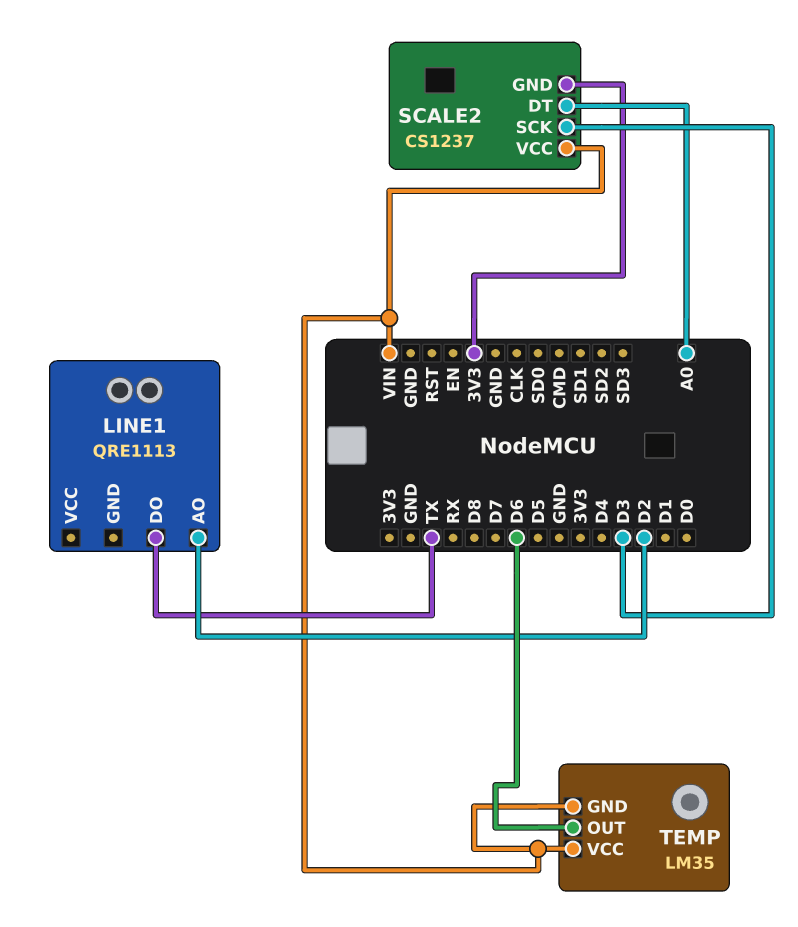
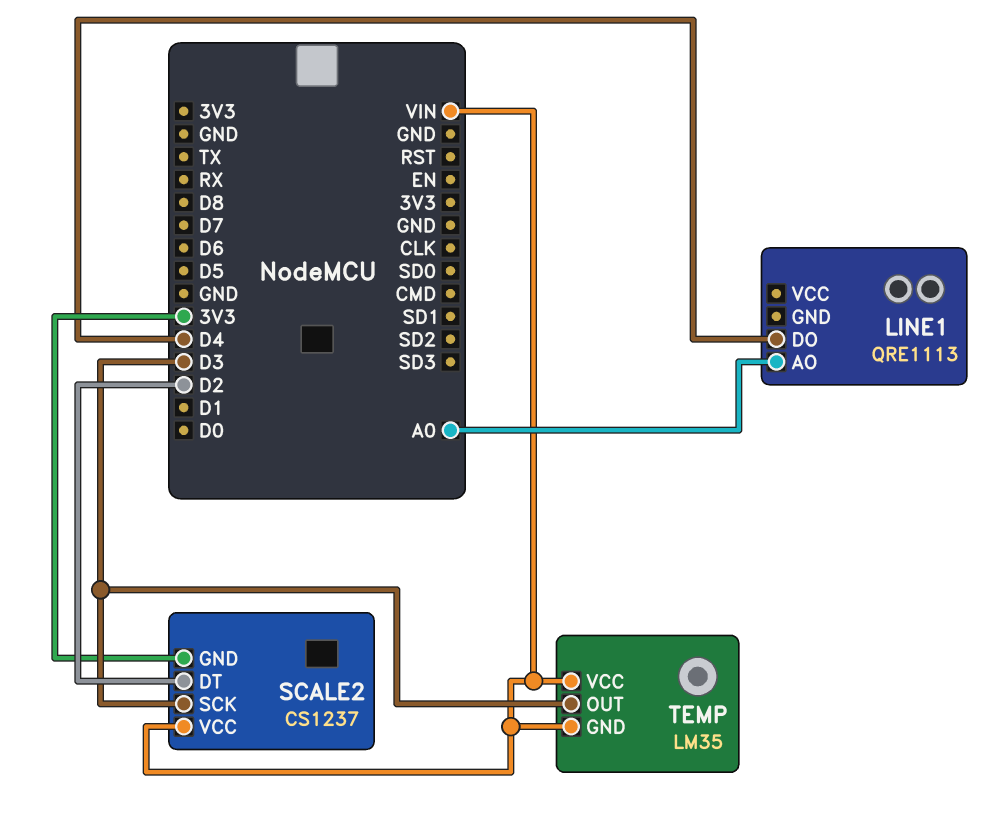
LINE1 pin AO: D2 -> A0
LINE1 pin DO: TX -> D4
SCALE2 pin DT: A0 -> D2
TEMP pin OUT: D6 -> D3

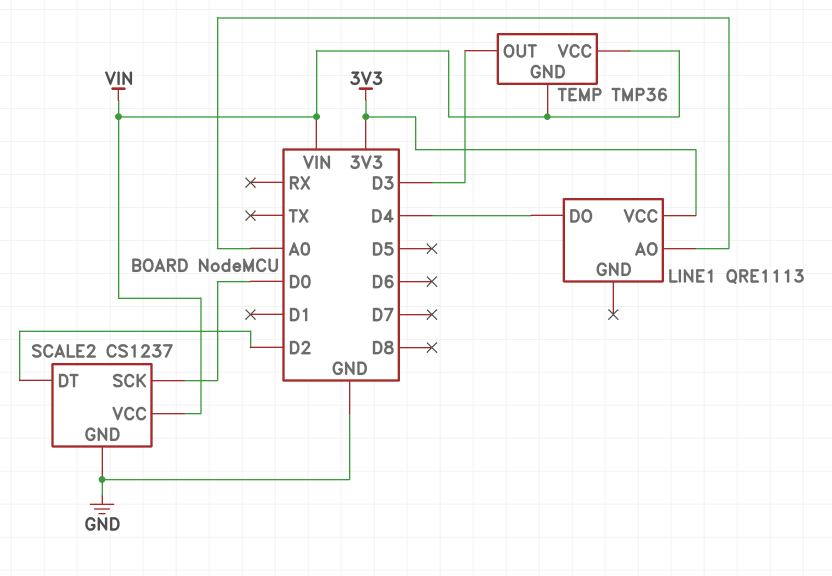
LINE1 pin VCC: none -> 3V3
SCALE2 pin GND: 3V3 -> GND
SCALE2 pin SCK: D3 -> D0
TEMP: LM35 -> TMP36

